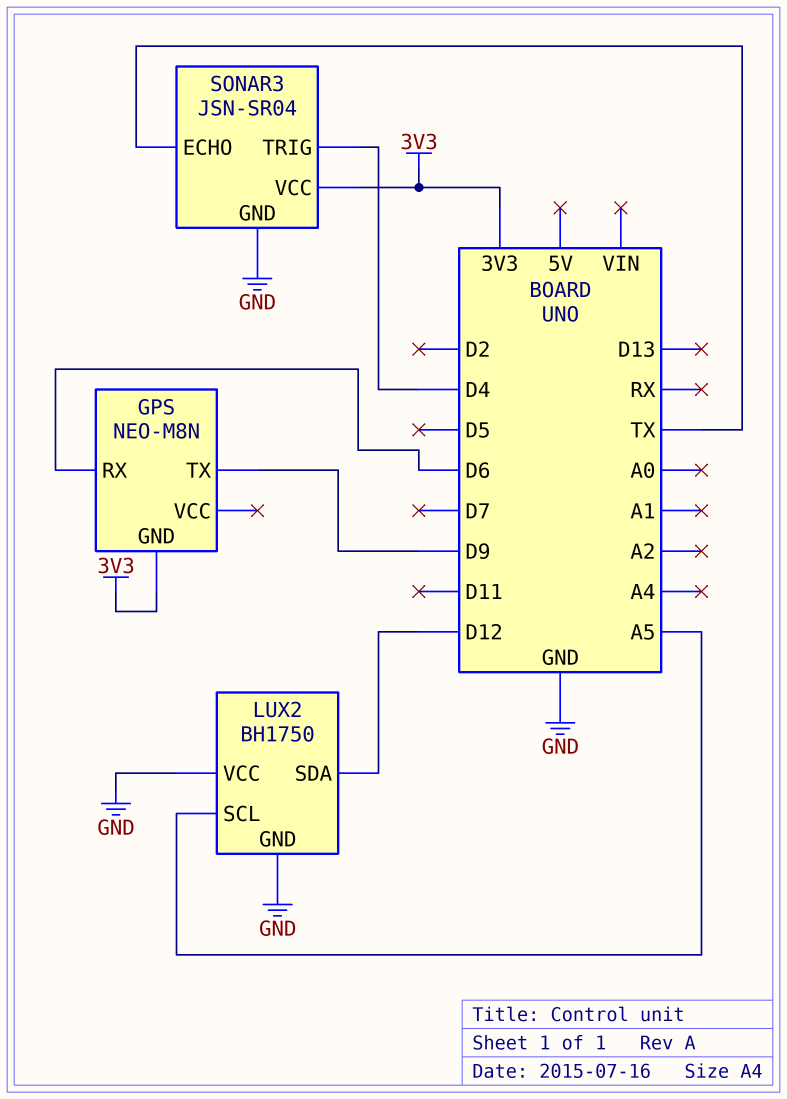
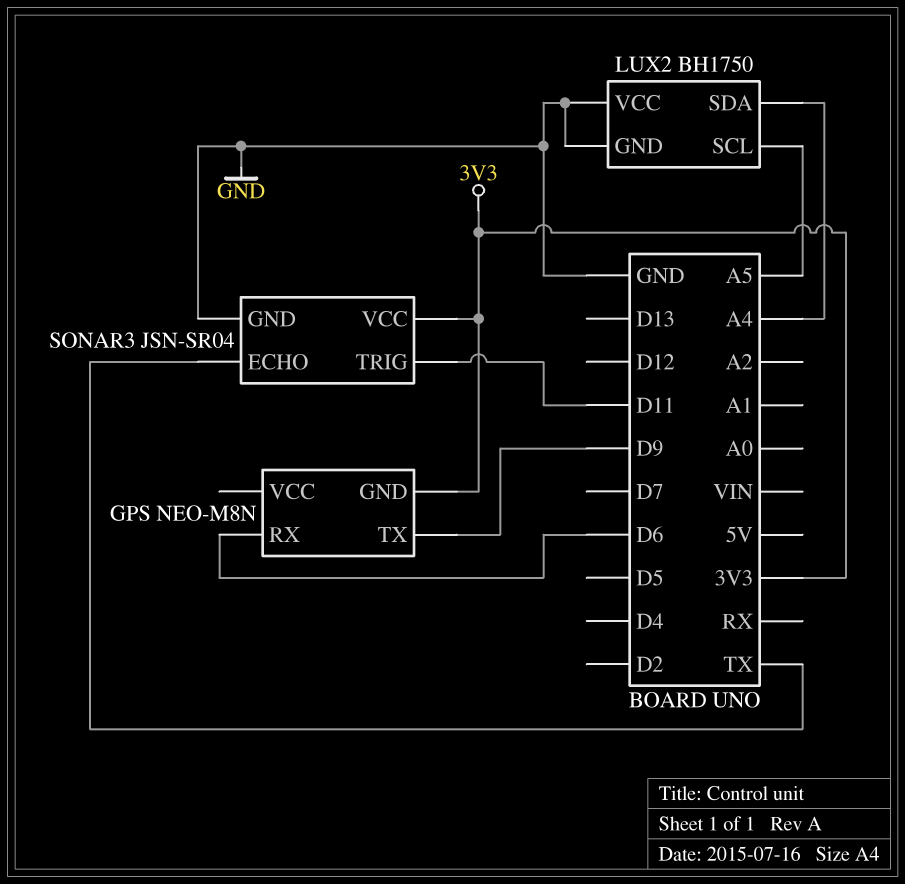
LUX2 pin SDA: D12 -> A4
SONAR3 pin TRIG: D4 -> D11

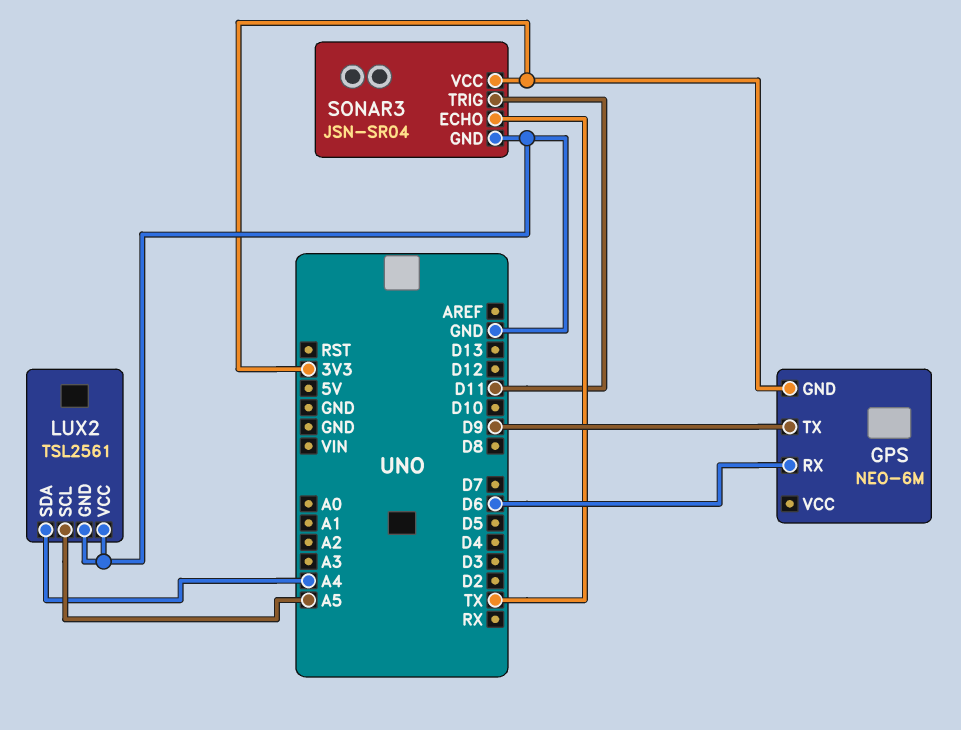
GPS: NEO-M8N -> NEO-6M
LUX2: BH1750 -> TSL2561

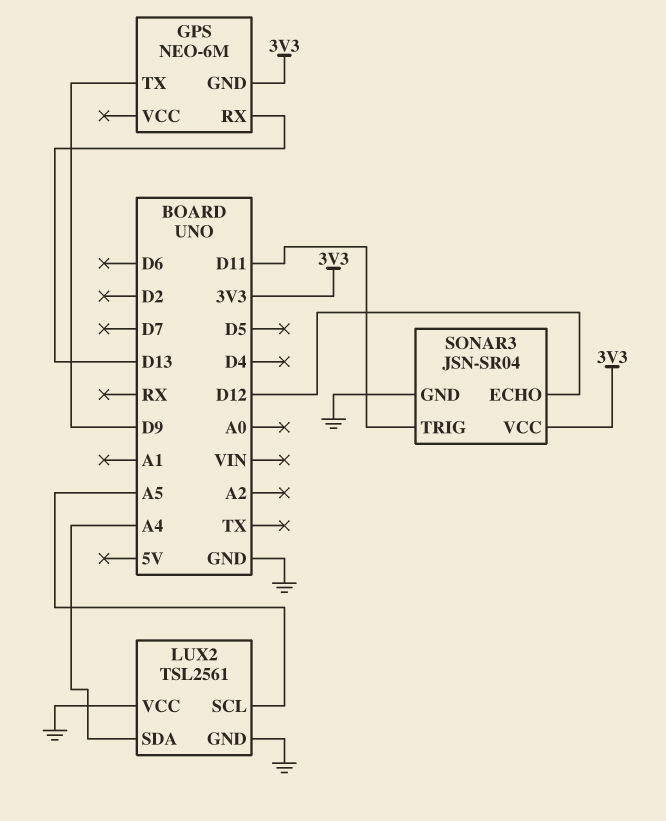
GPS pin RX: D6 -> D13
SONAR3 pin ECHO: TX -> D12

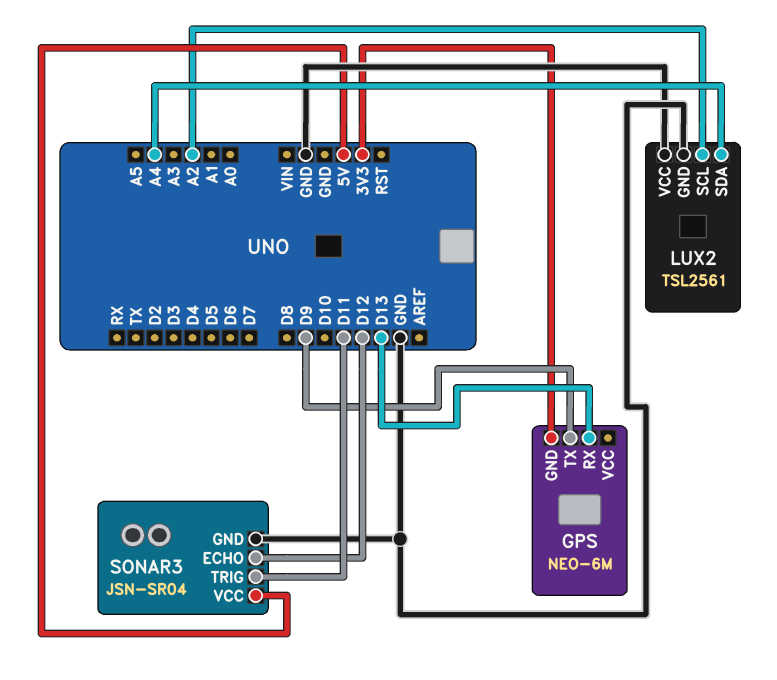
LUX2 pin SCL: A5 -> A2
SONAR3 pin VCC: 3V3 -> 5V

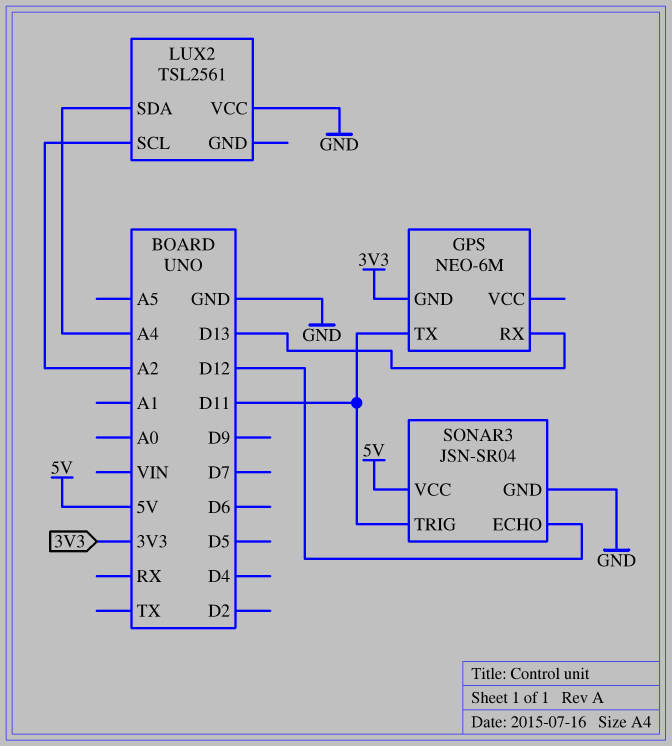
GPS pin TX: D9 -> D11
LUX2 pin GND: GND -> none

